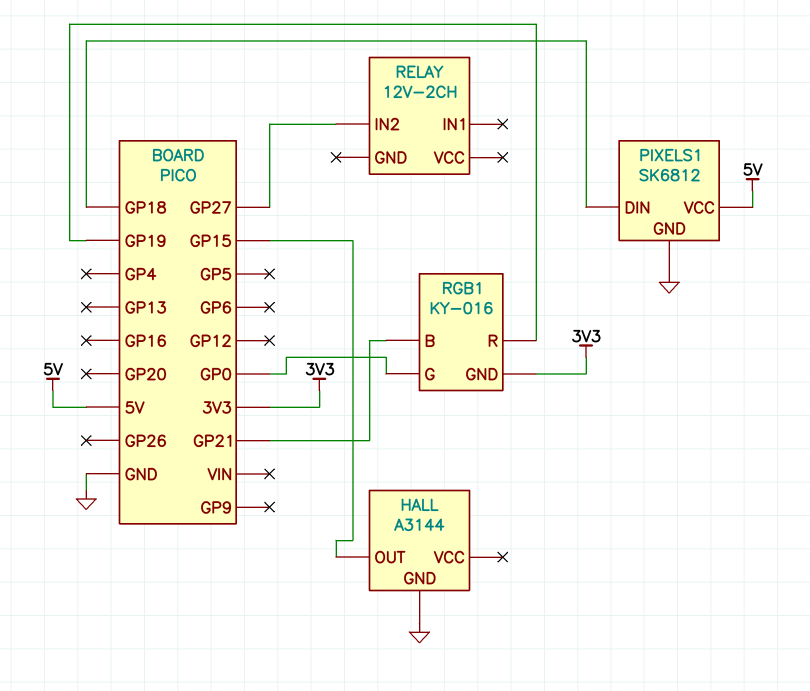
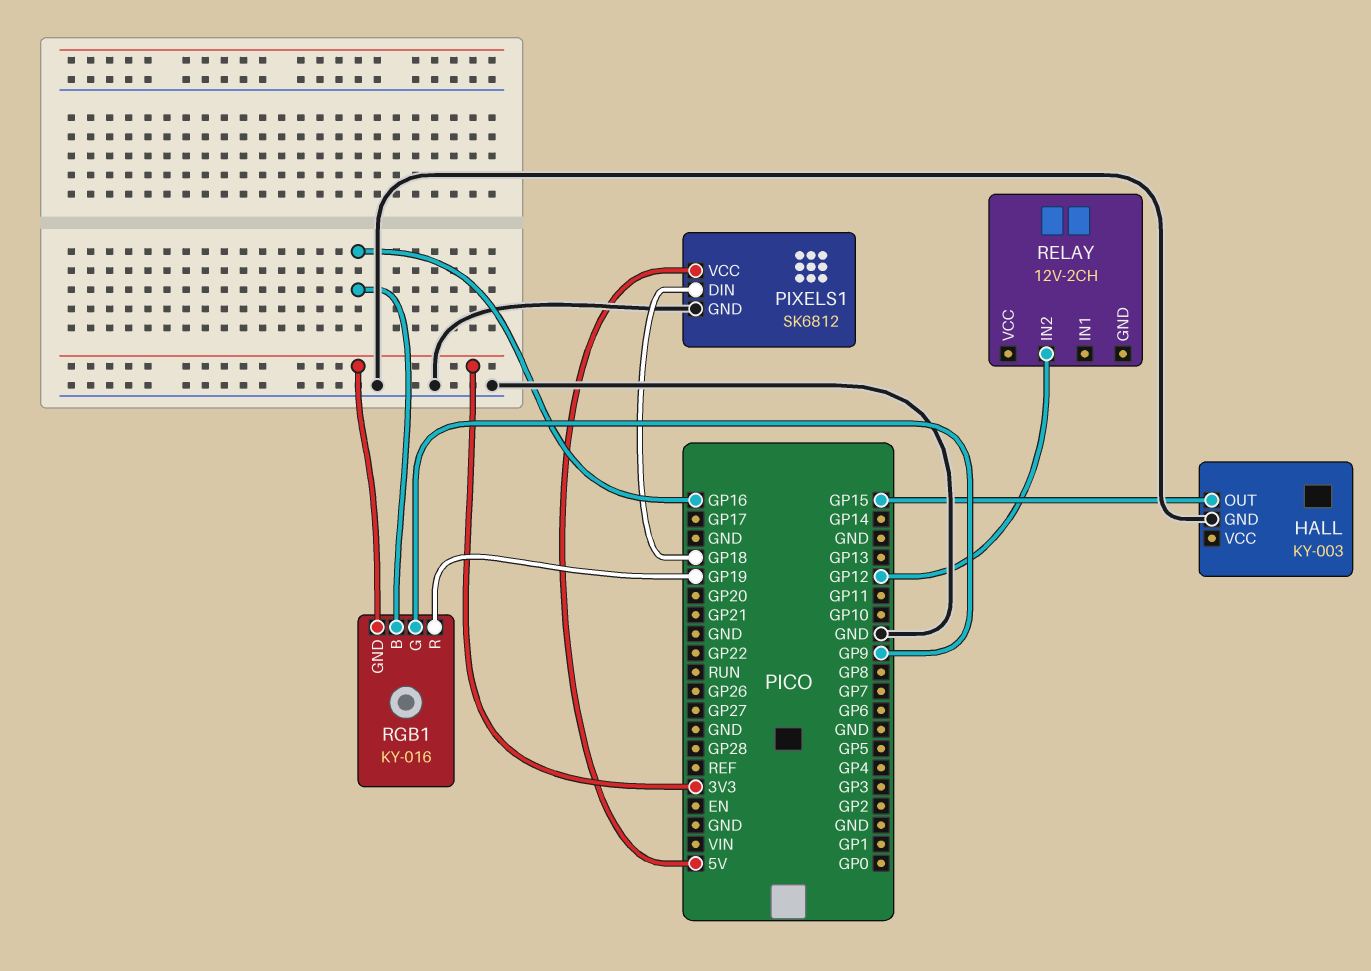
HALL: A3144 -> KY-003
RELAY pin IN2: GP27 -> GP12
RGB1 pin B: GP21 -> GP16
RGB1 pin G: GP0 -> GP9

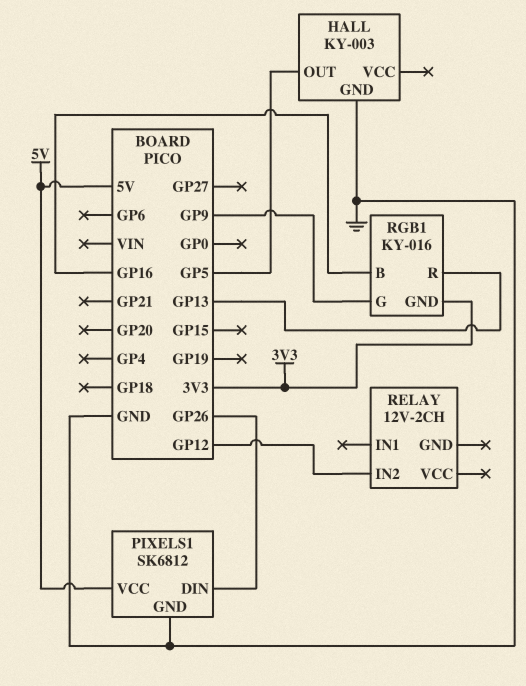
HALL pin OUT: GP15 -> GP5
PIXELS1 pin DIN: GP18 -> GP26
RGB1 pin R: GP19 -> GP13

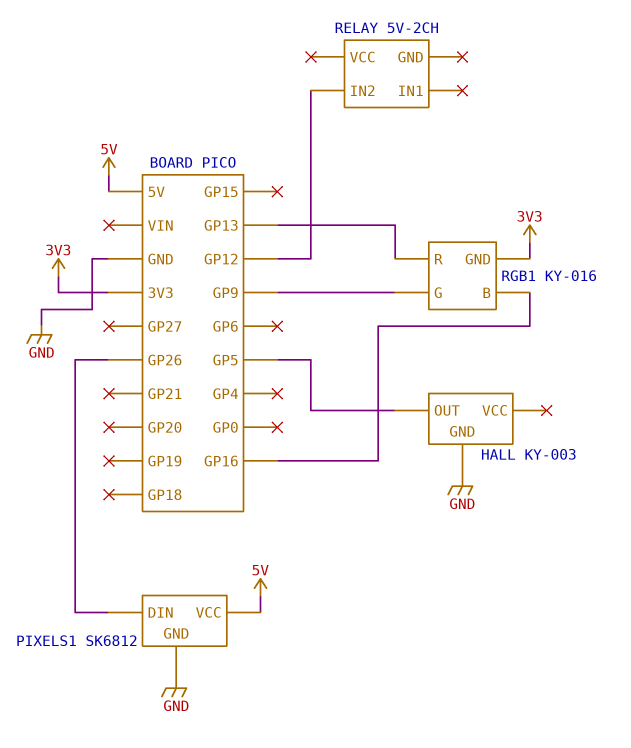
RELAY: 12V-2CH -> 5V-2CH

